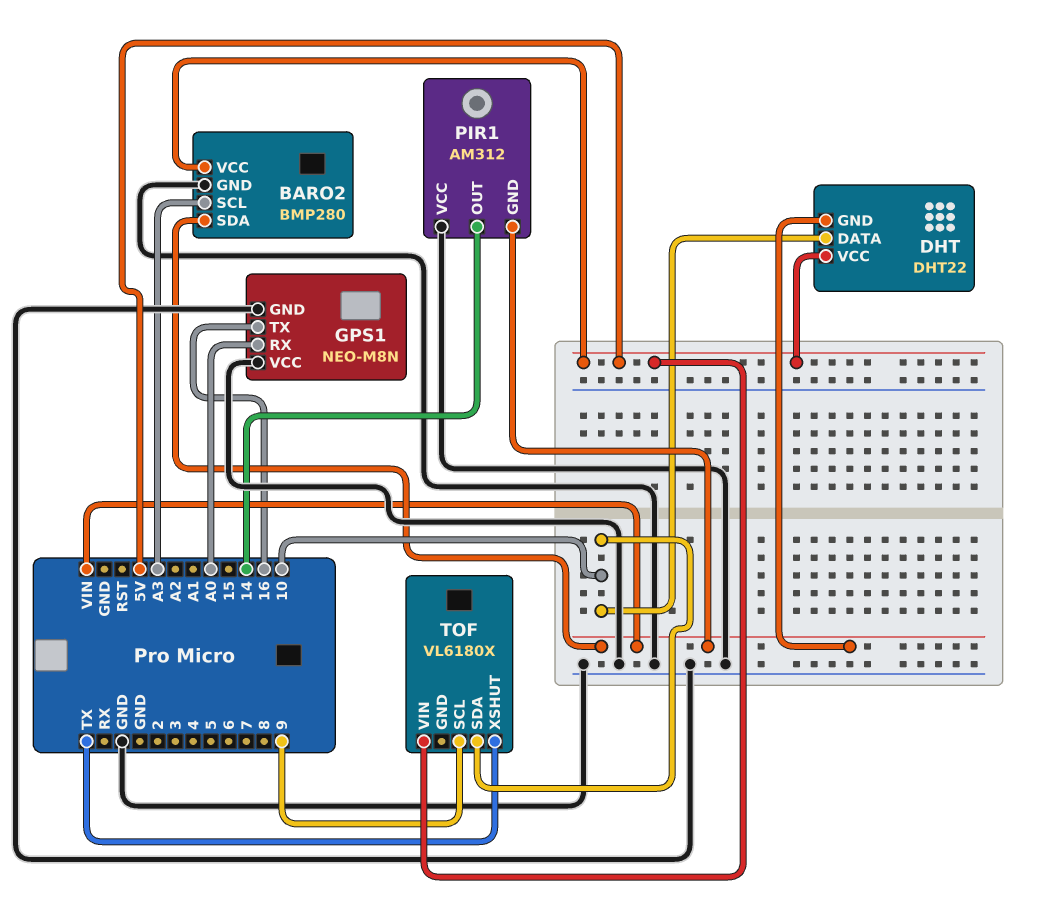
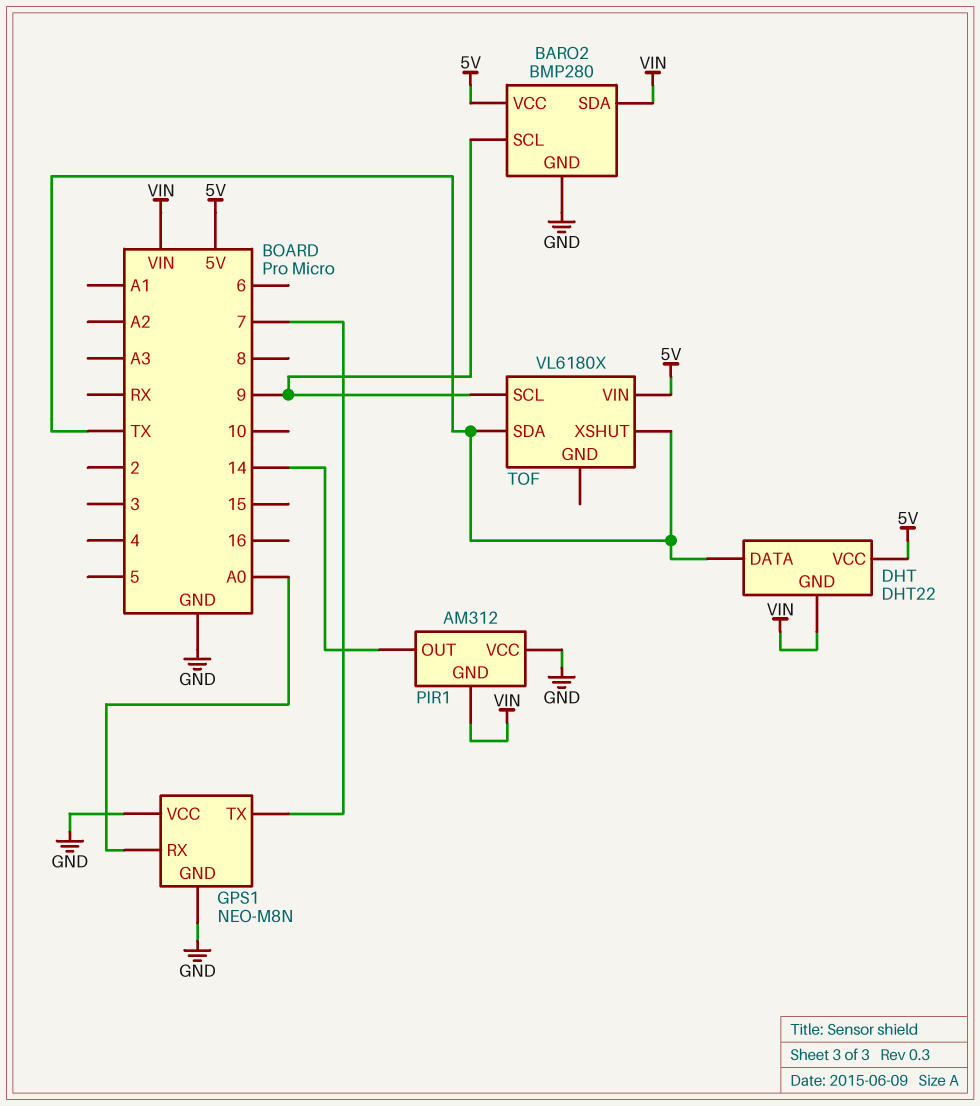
BARO2 pin SCL: A3 -> 9
DHT pin DATA: 10 -> TX
GPS1 pin TX: 16 -> 7
TOF pin SDA: 10 -> TX

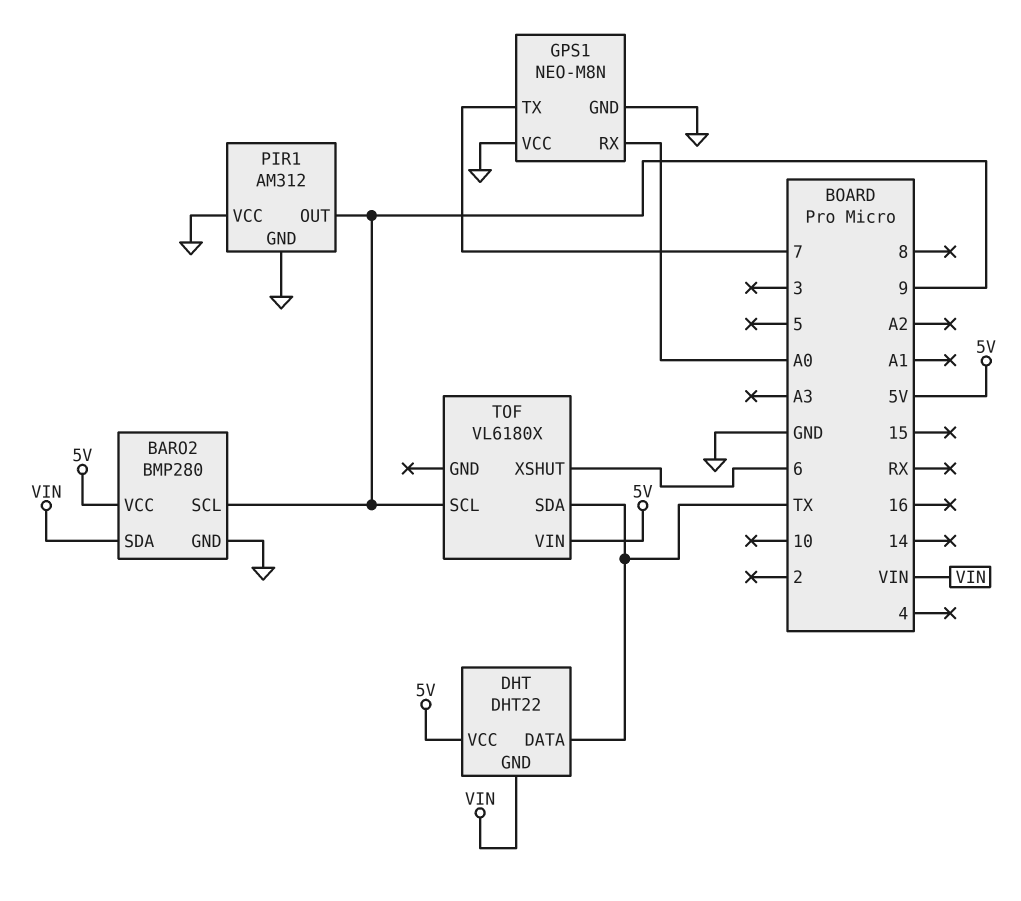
PIR1 pin GND: VIN -> GND
PIR1 pin OUT: 14 -> 9
TOF pin XSHUT: TX -> 6

